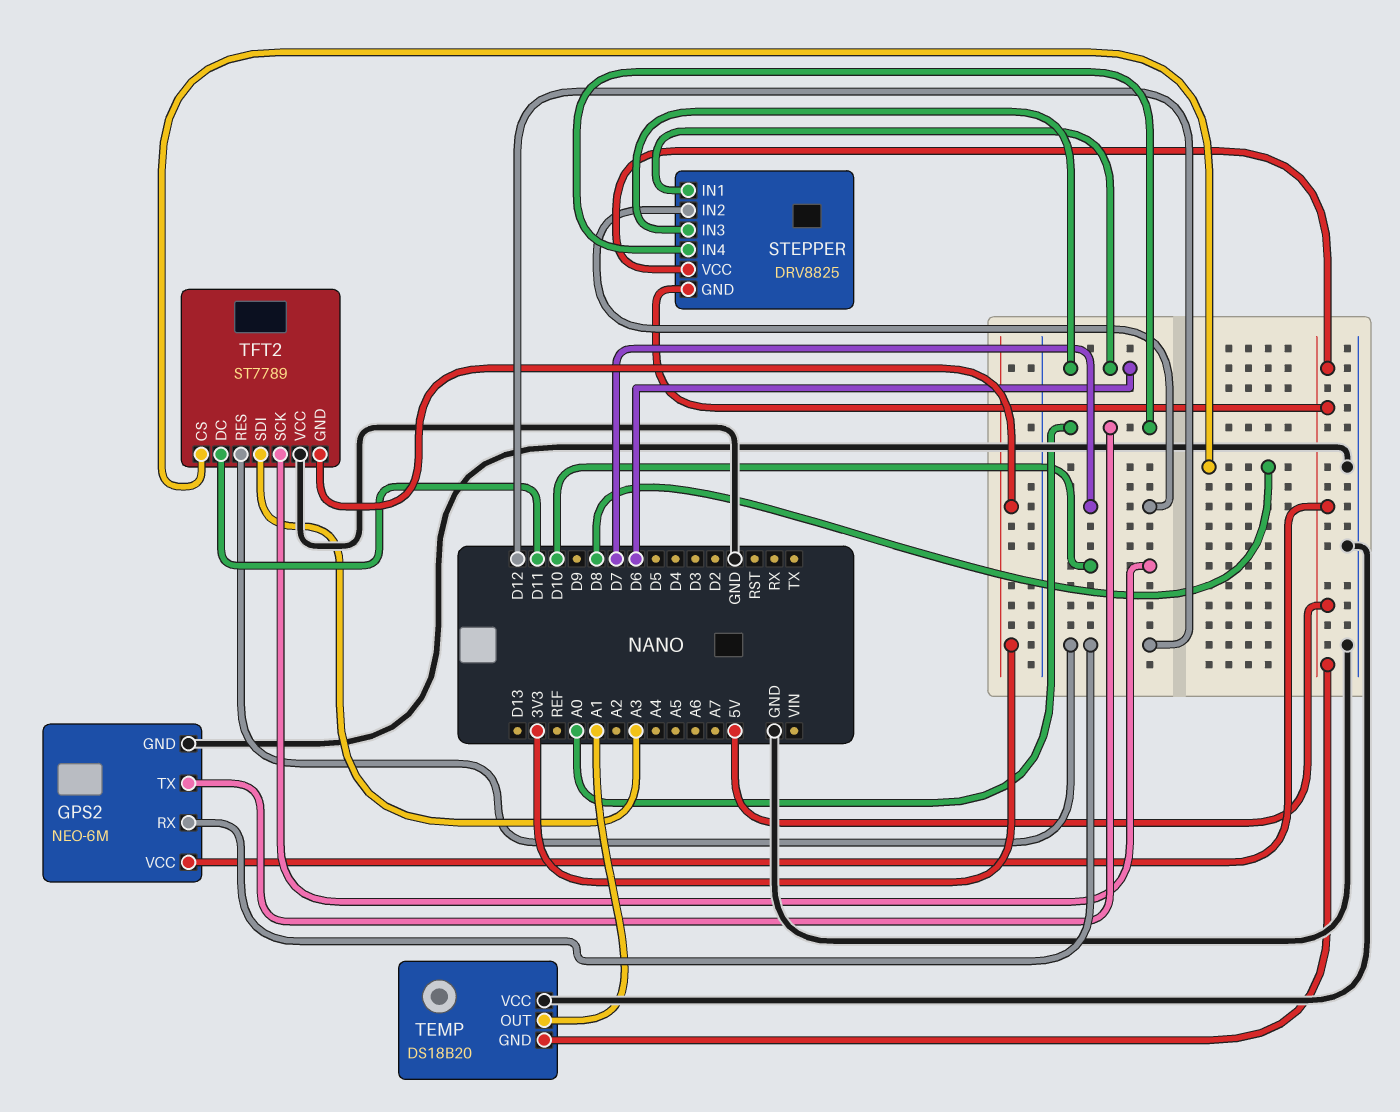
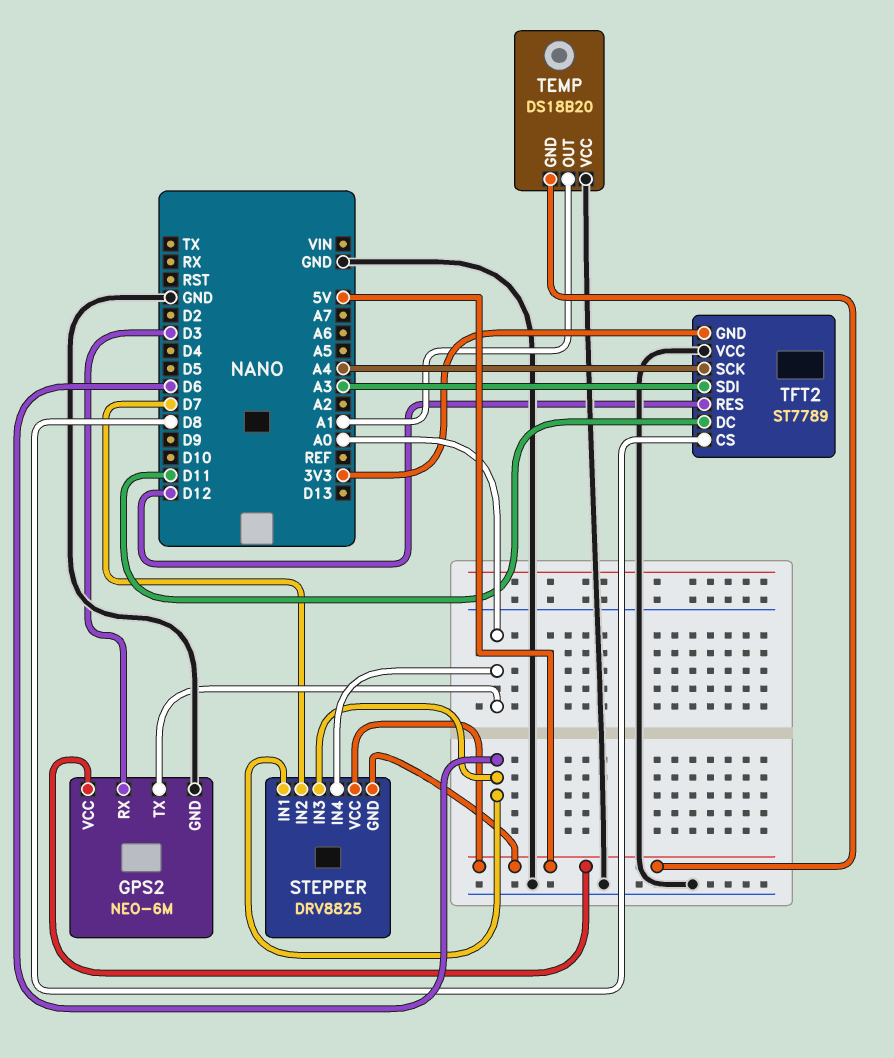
GPS2 pin RX: D12 -> D3
TFT2 pin SCK: D10 -> A4

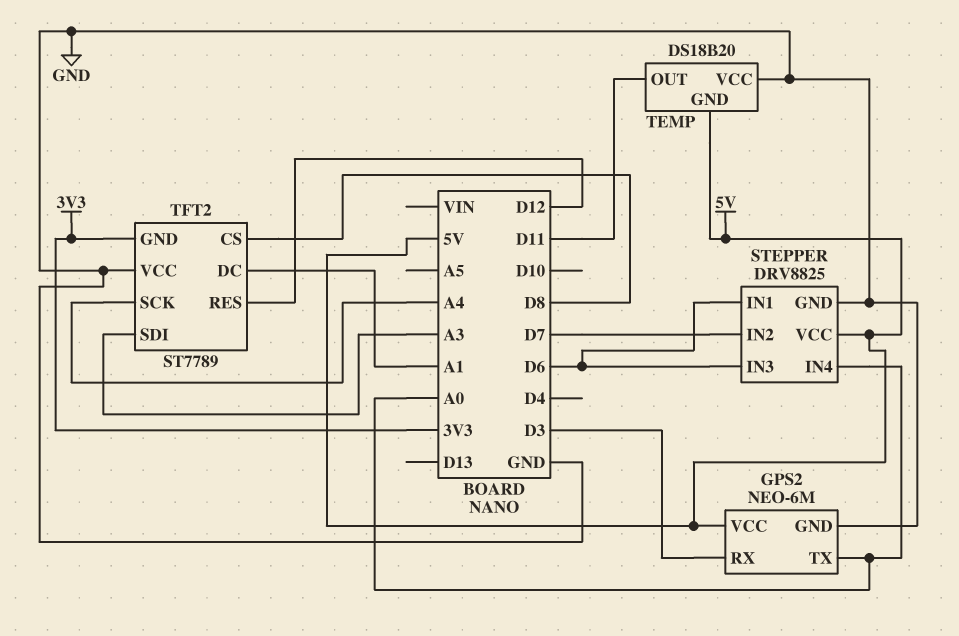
STEPPER pin GND: 5V -> GND
TEMP pin OUT: A1 -> D11
TFT2 pin DC: D11 -> A1

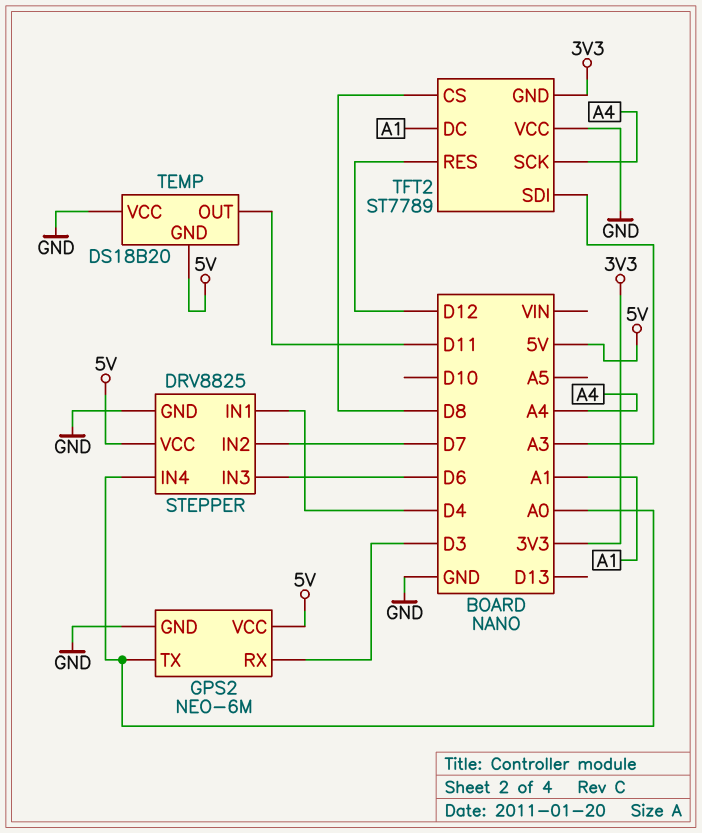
STEPPER pin IN1: D6 -> D4

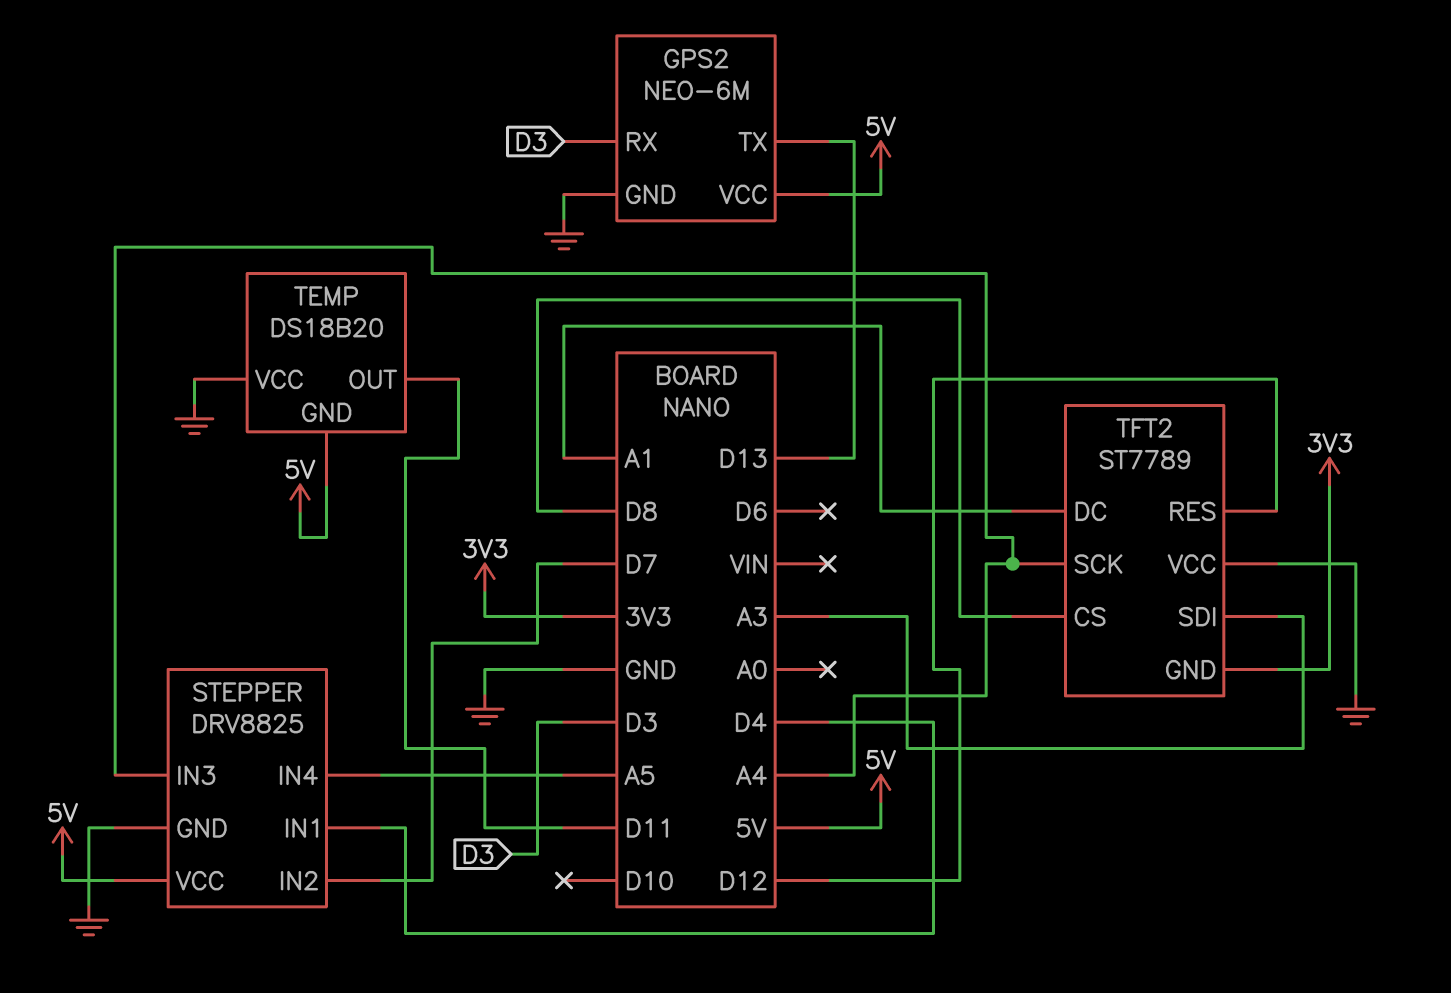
GPS2 pin TX: A0 -> D13
STEPPER pin IN3: D6 -> A4
STEPPER pin IN4: A0 -> A5

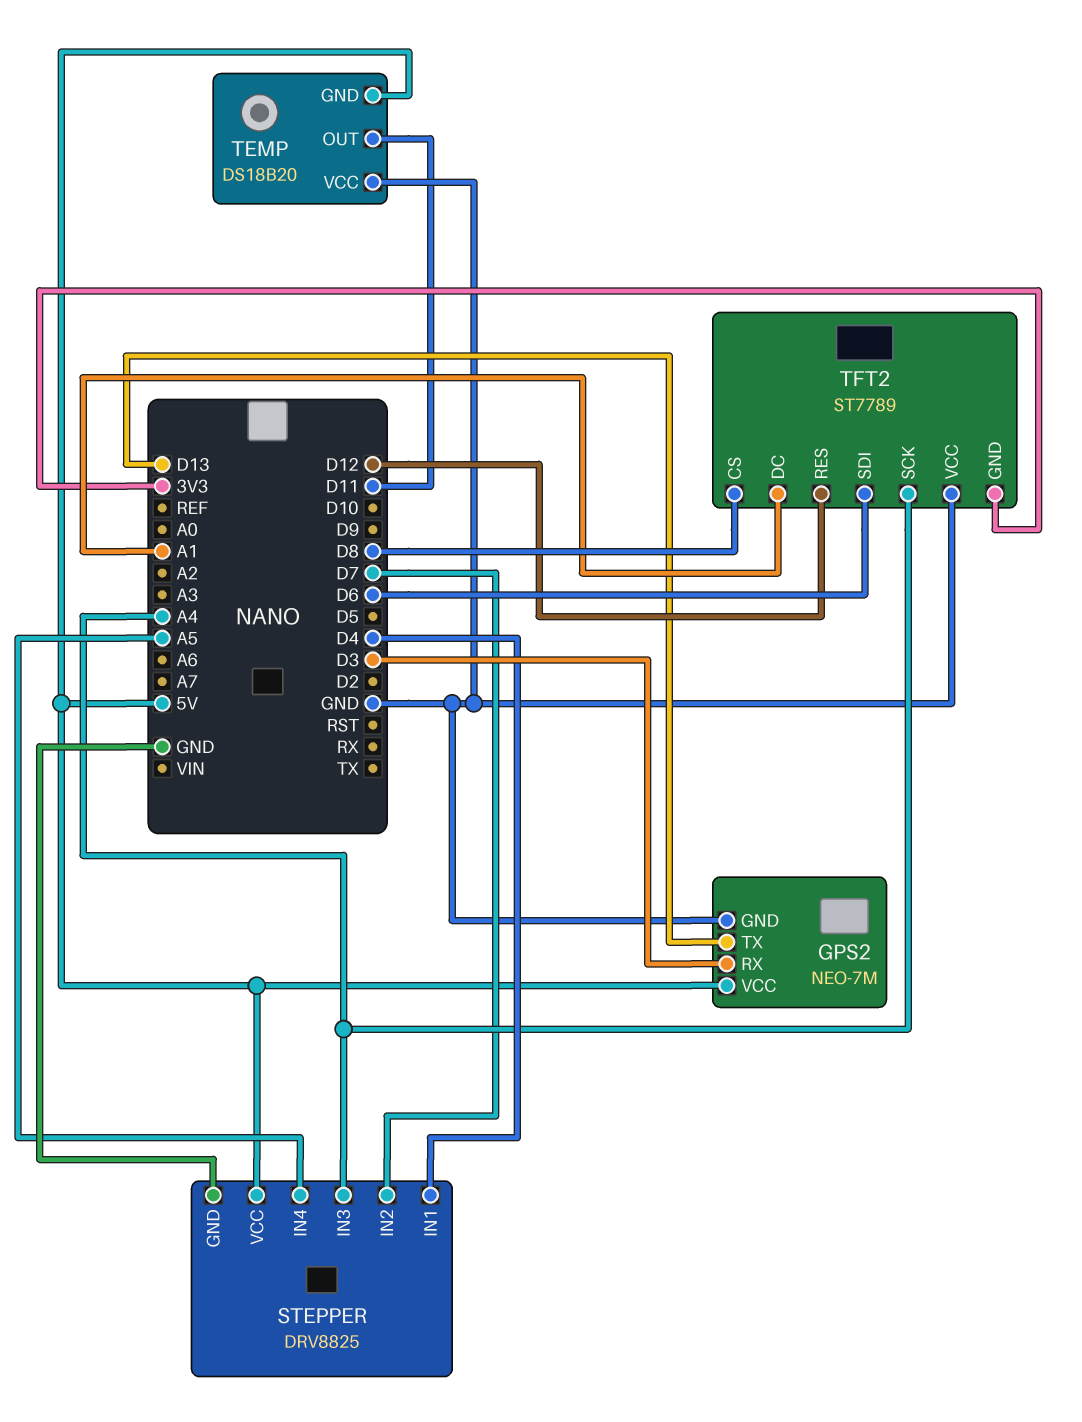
GPS2: NEO-6M -> NEO-7M
TFT2 pin SDI: A3 -> D6

